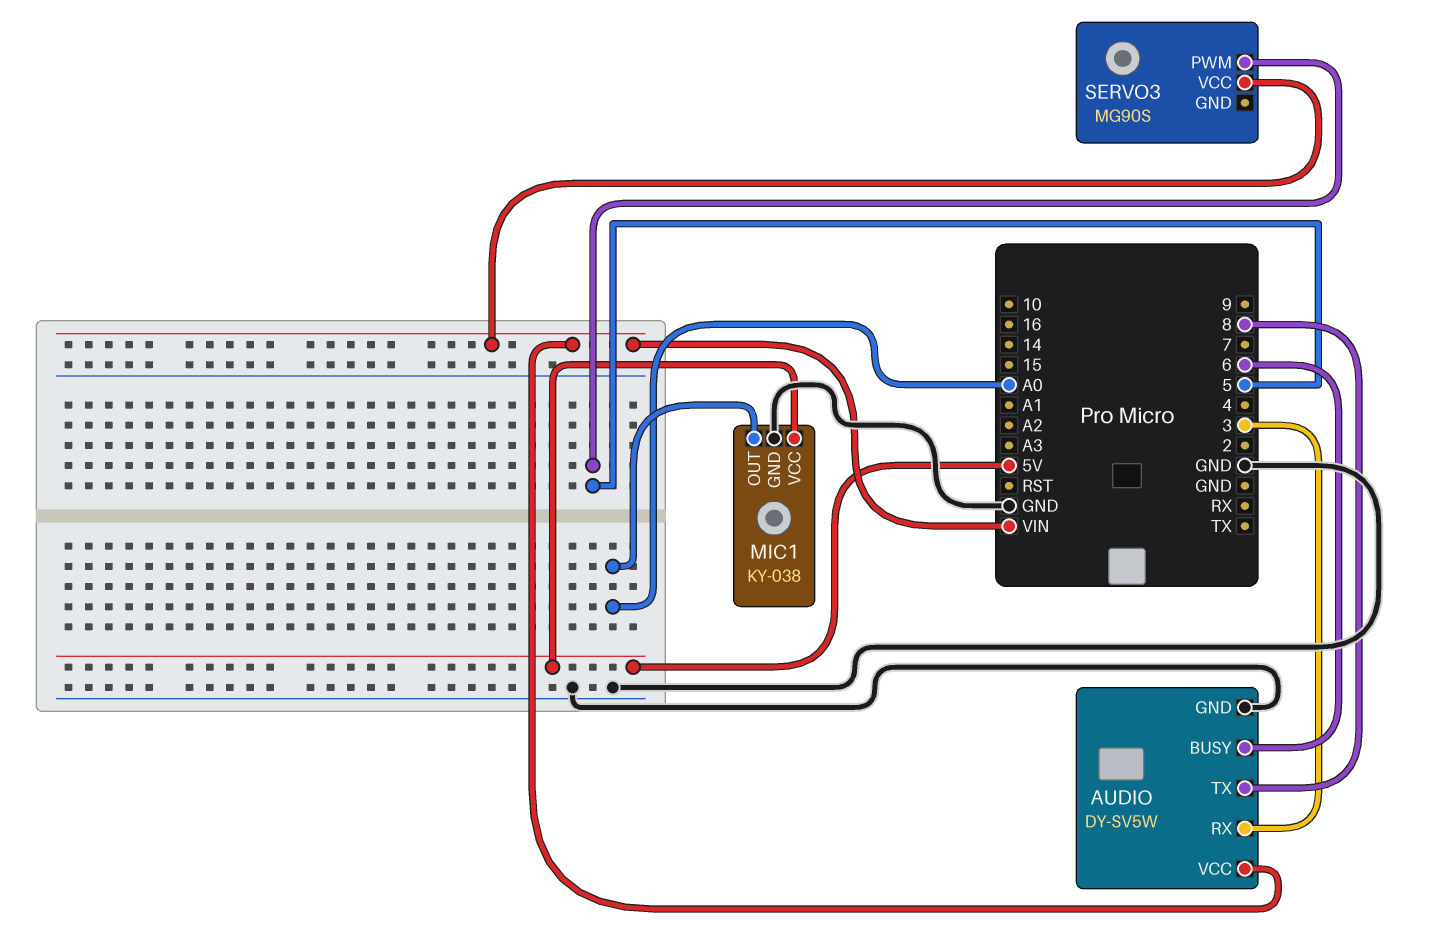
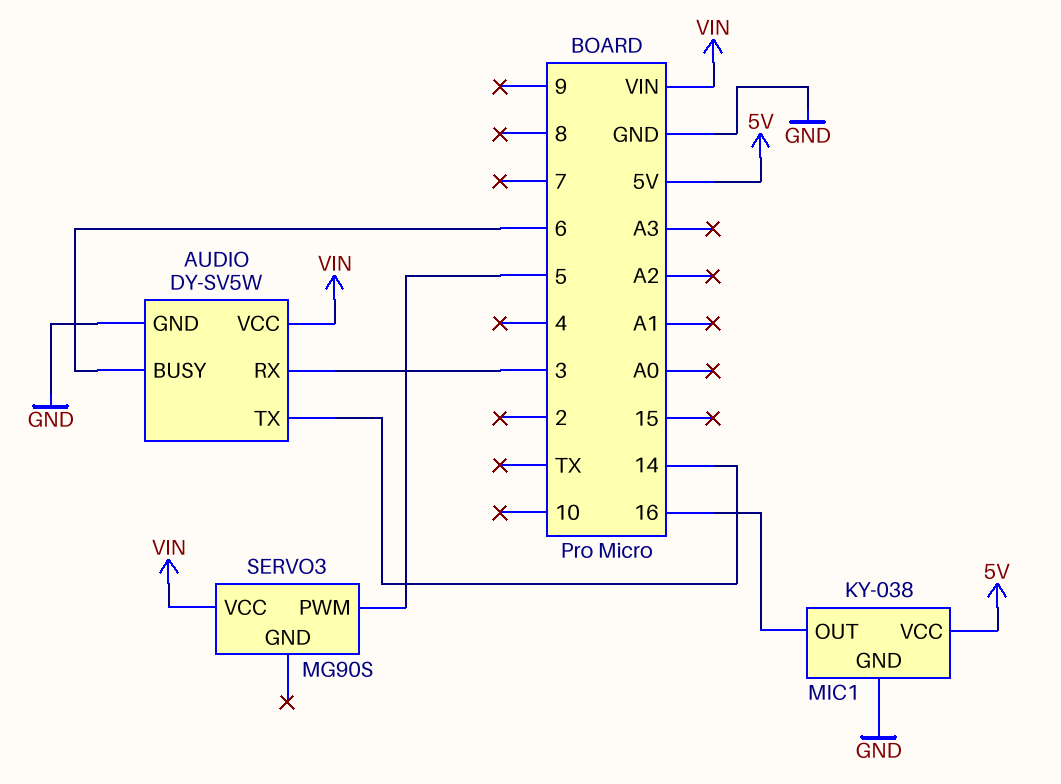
AUDIO pin TX: 8 -> 14
MIC1 pin OUT: A0 -> 16

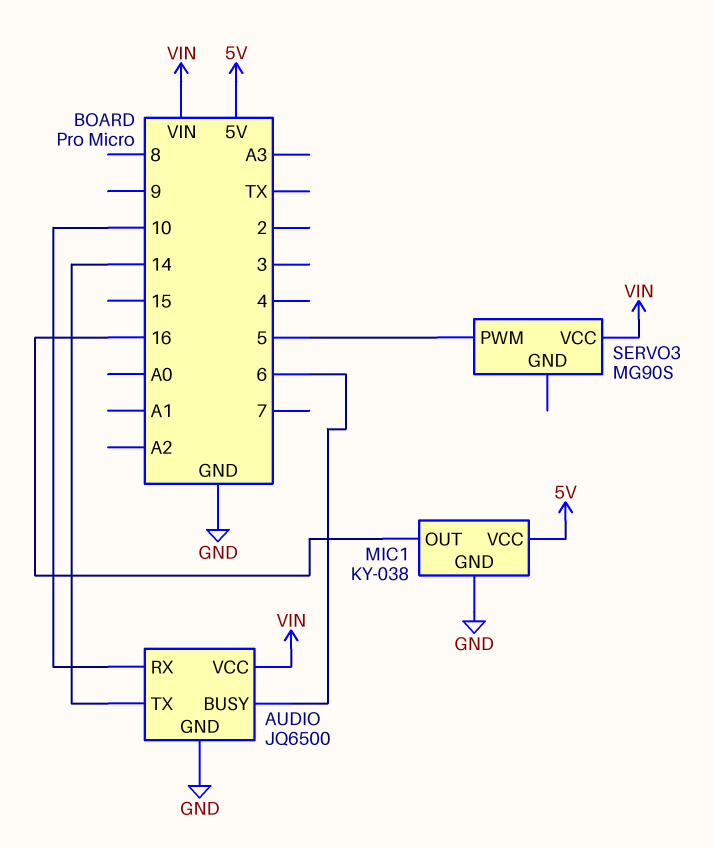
AUDIO: DY-SV5W -> JQ6500
AUDIO pin RX: 3 -> 10

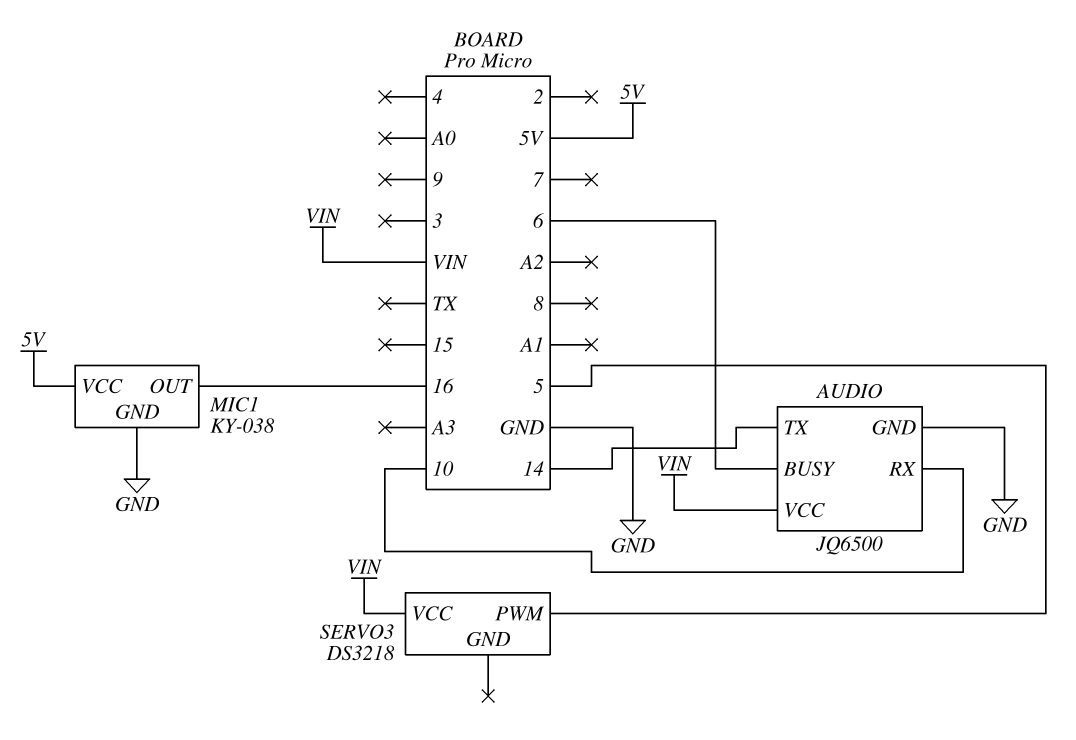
SERVO3: MG90S -> DS3218

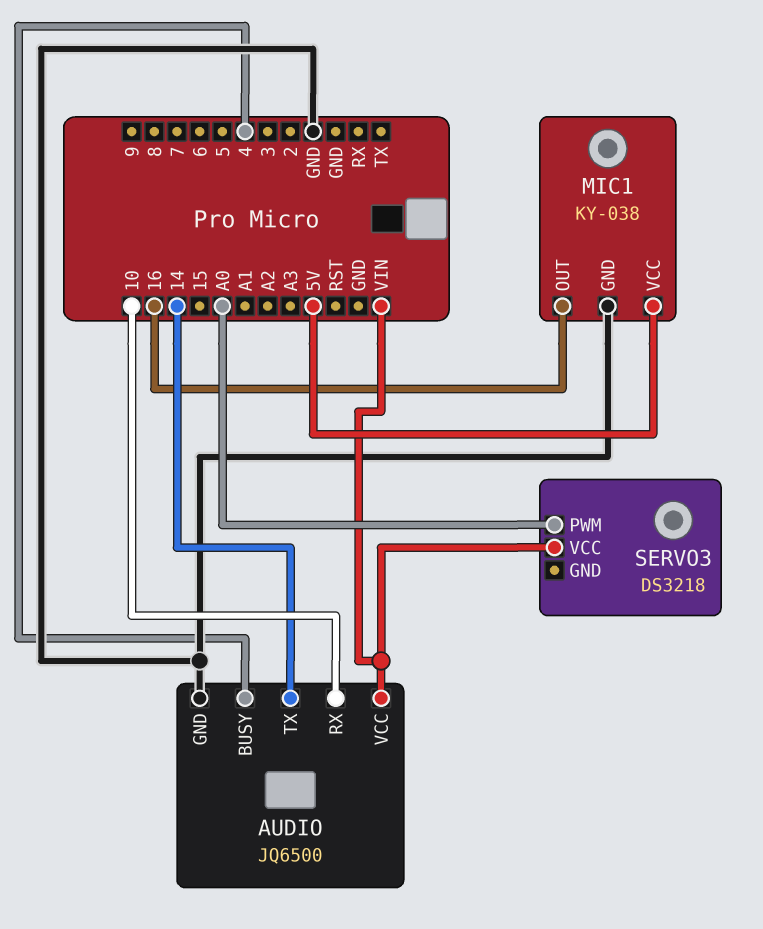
AUDIO pin BUSY: 6 -> 4
SERVO3 pin PWM: 5 -> A0

